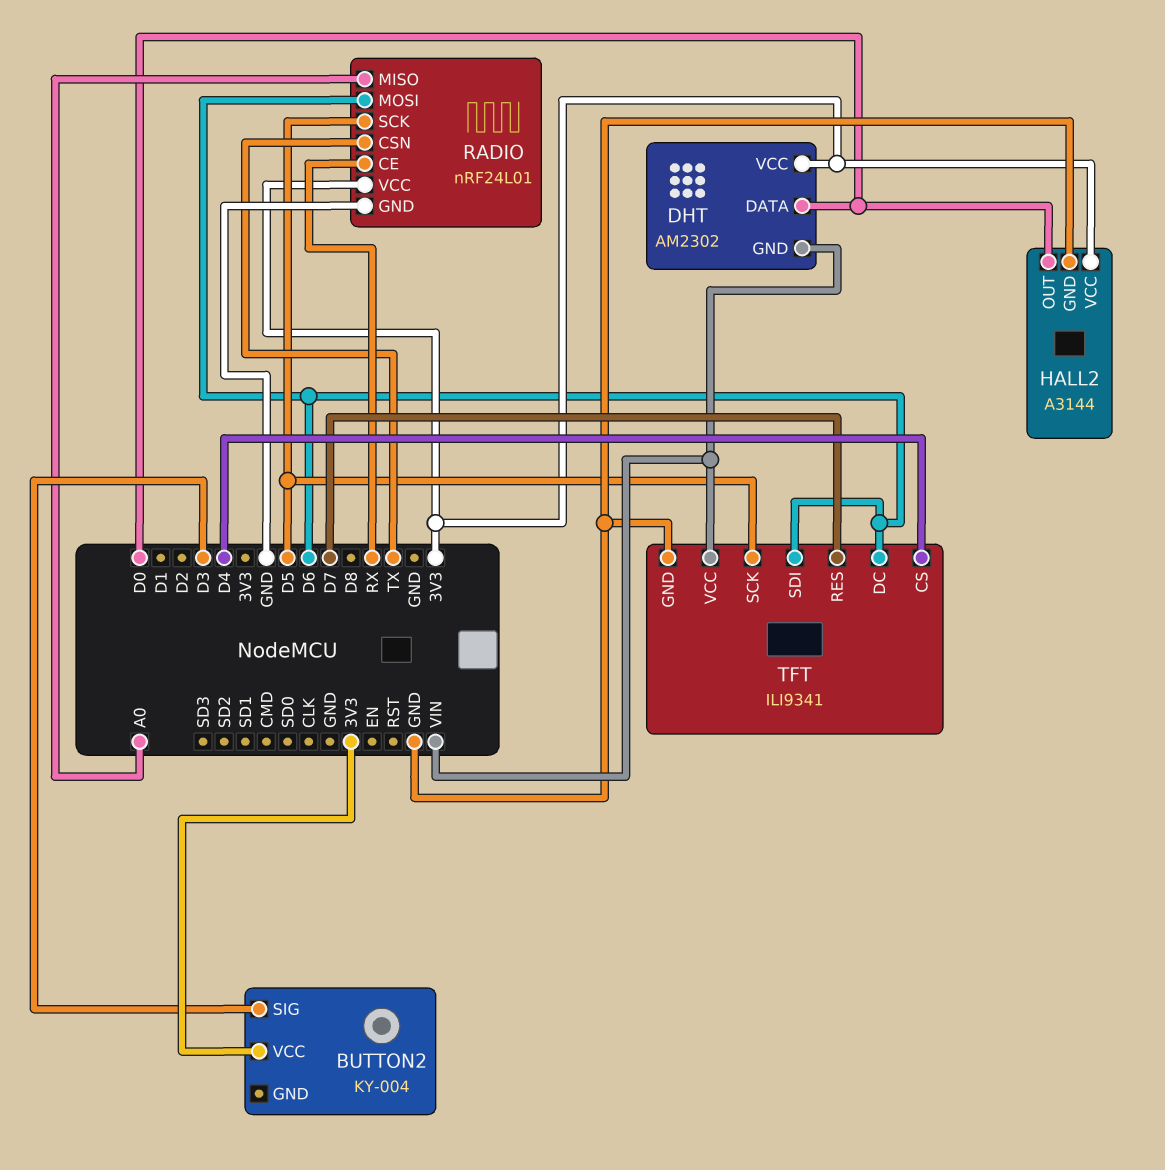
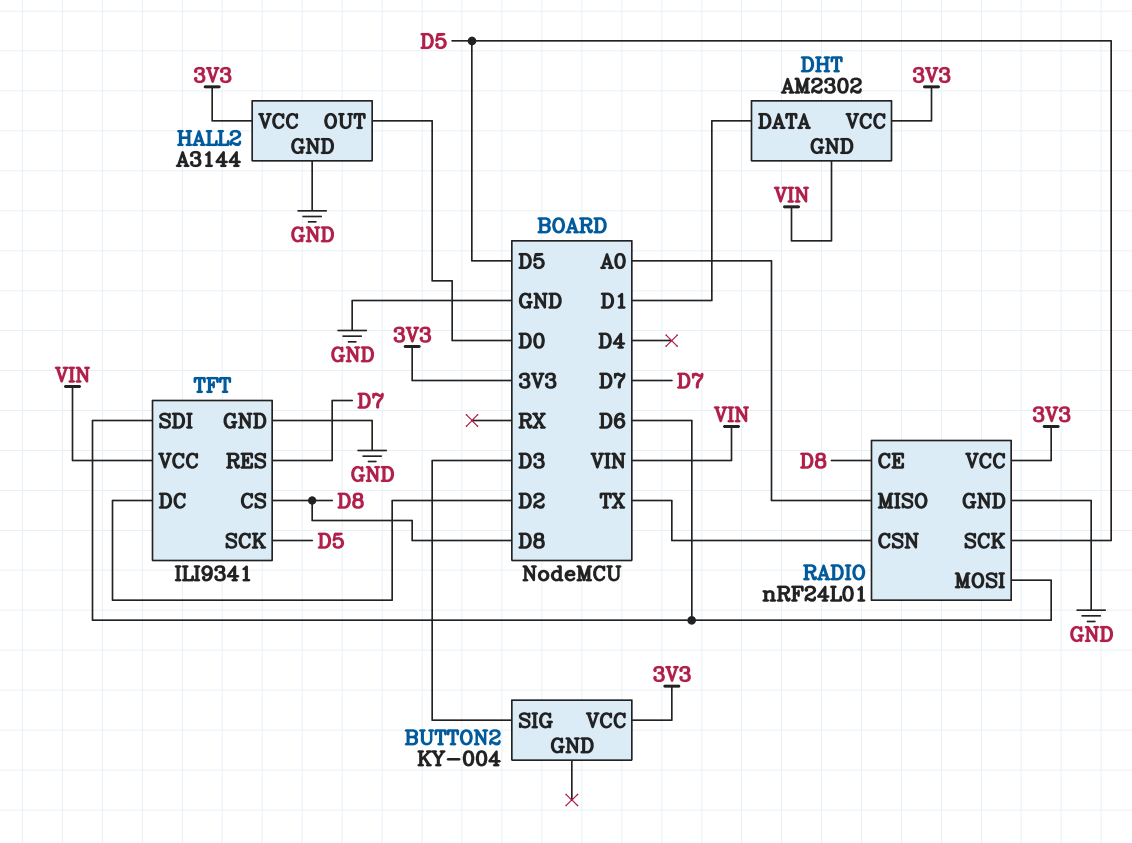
DHT pin DATA: D0 -> D1
RADIO pin CE: RX -> D8
TFT pin CS: D4 -> D8
TFT pin DC: D6 -> D2

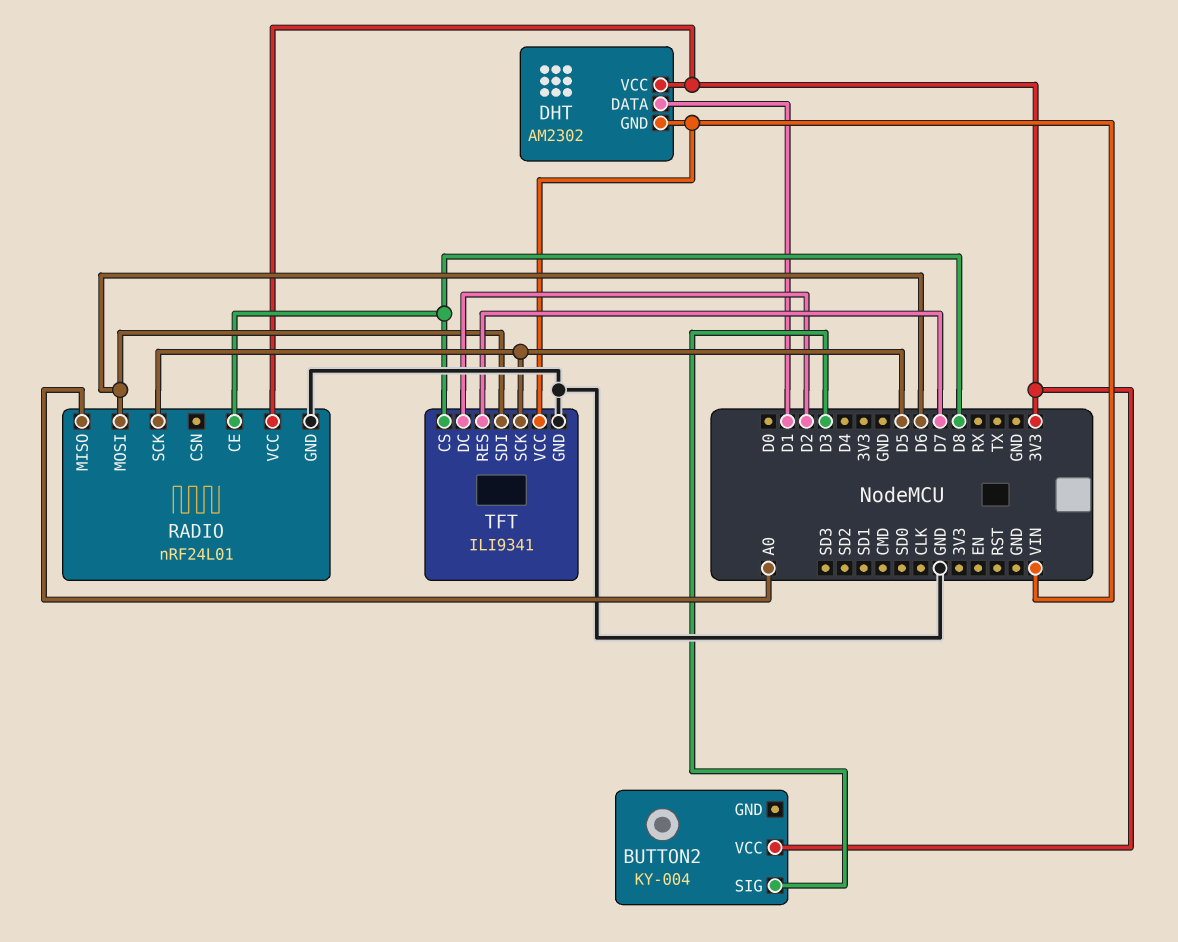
HALL2: A3144 -> none
HALL2 pin GND: GND -> none
HALL2 pin OUT: D0 -> none
HALL2 pin VCC: 3V3 -> none
RADIO pin CSN: TX -> none

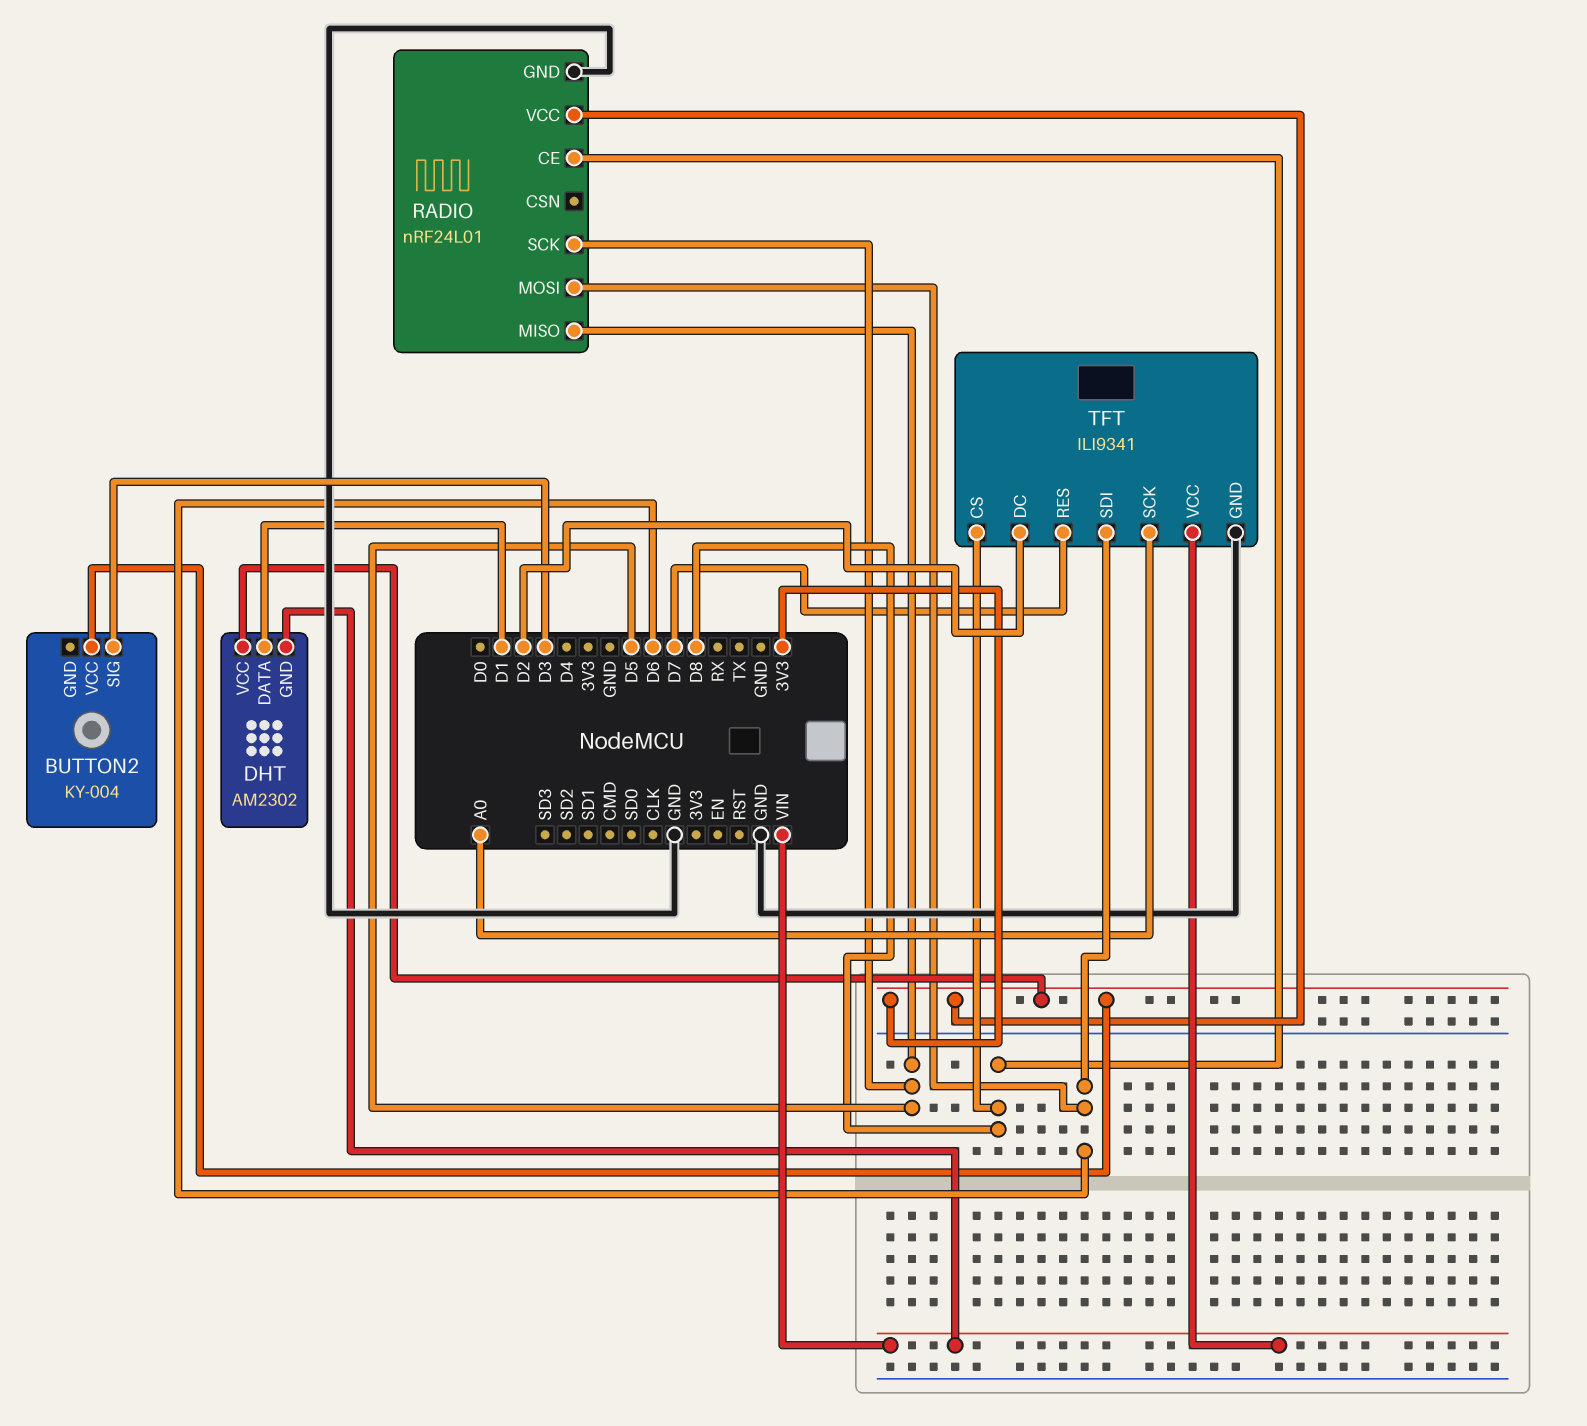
RADIO pin MISO: A0 -> D5
TFT pin SCK: D5 -> A0

